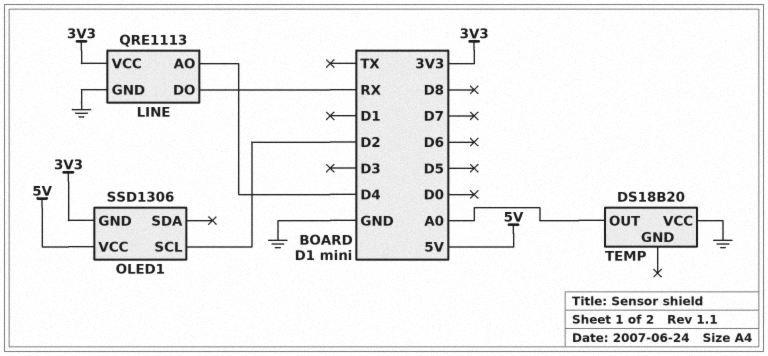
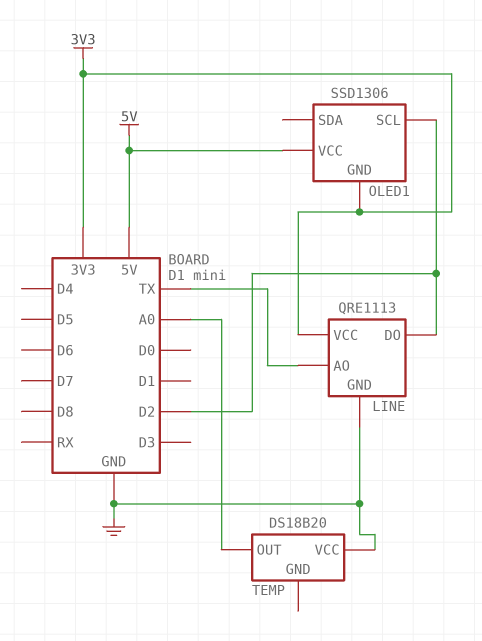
LINE pin AO: D4 -> TX
LINE pin DO: RX -> D2

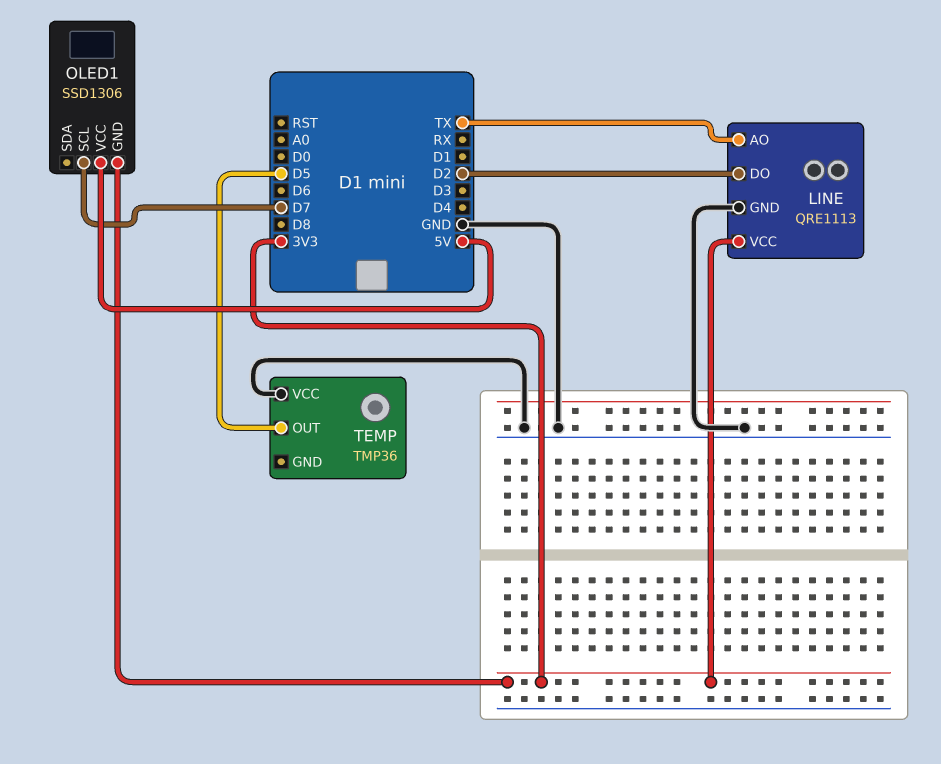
OLED1 pin SCL: D2 -> D7
TEMP: DS18B20 -> TMP36
TEMP pin OUT: A0 -> D5

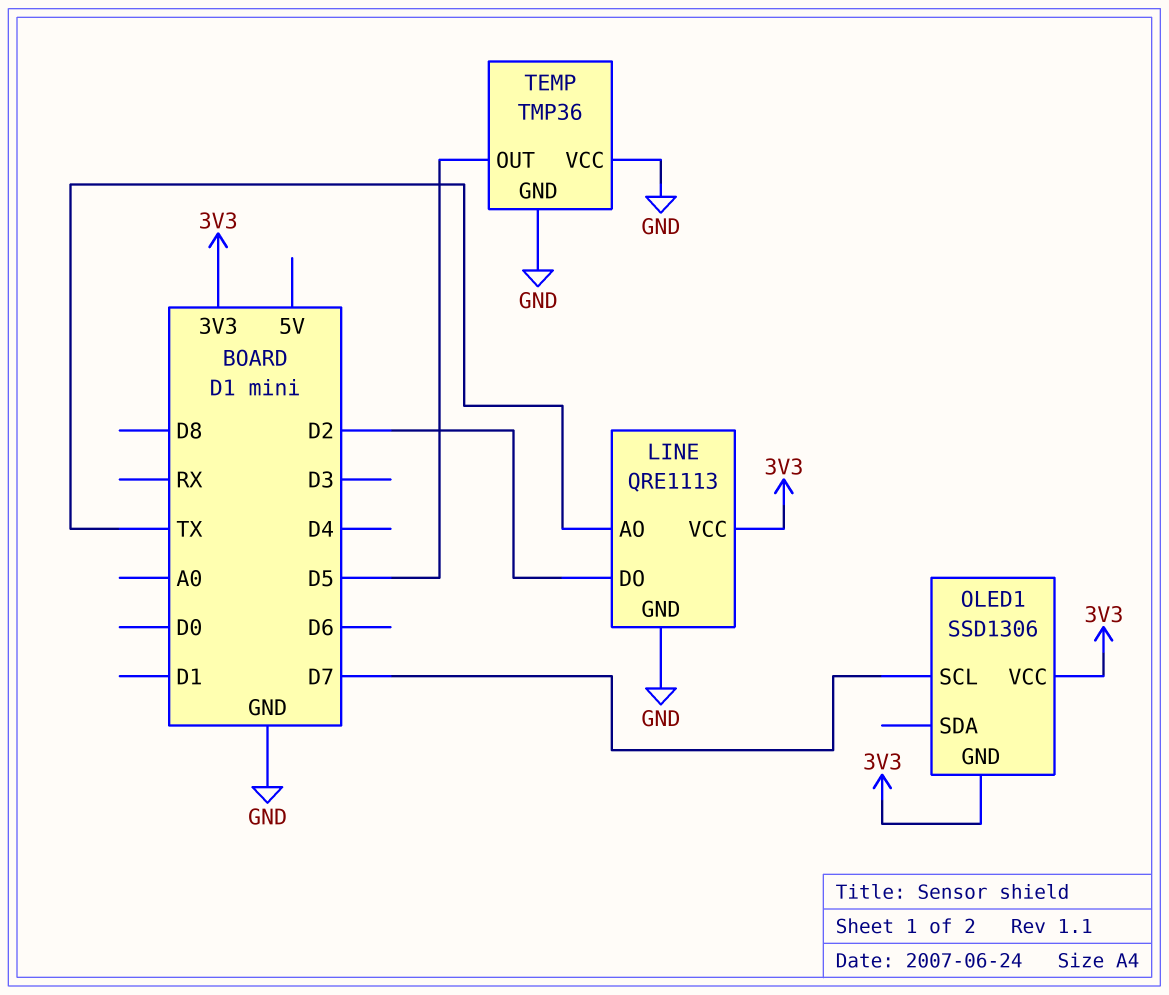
OLED1 pin VCC: 5V -> 3V3
TEMP pin GND: none -> GND

